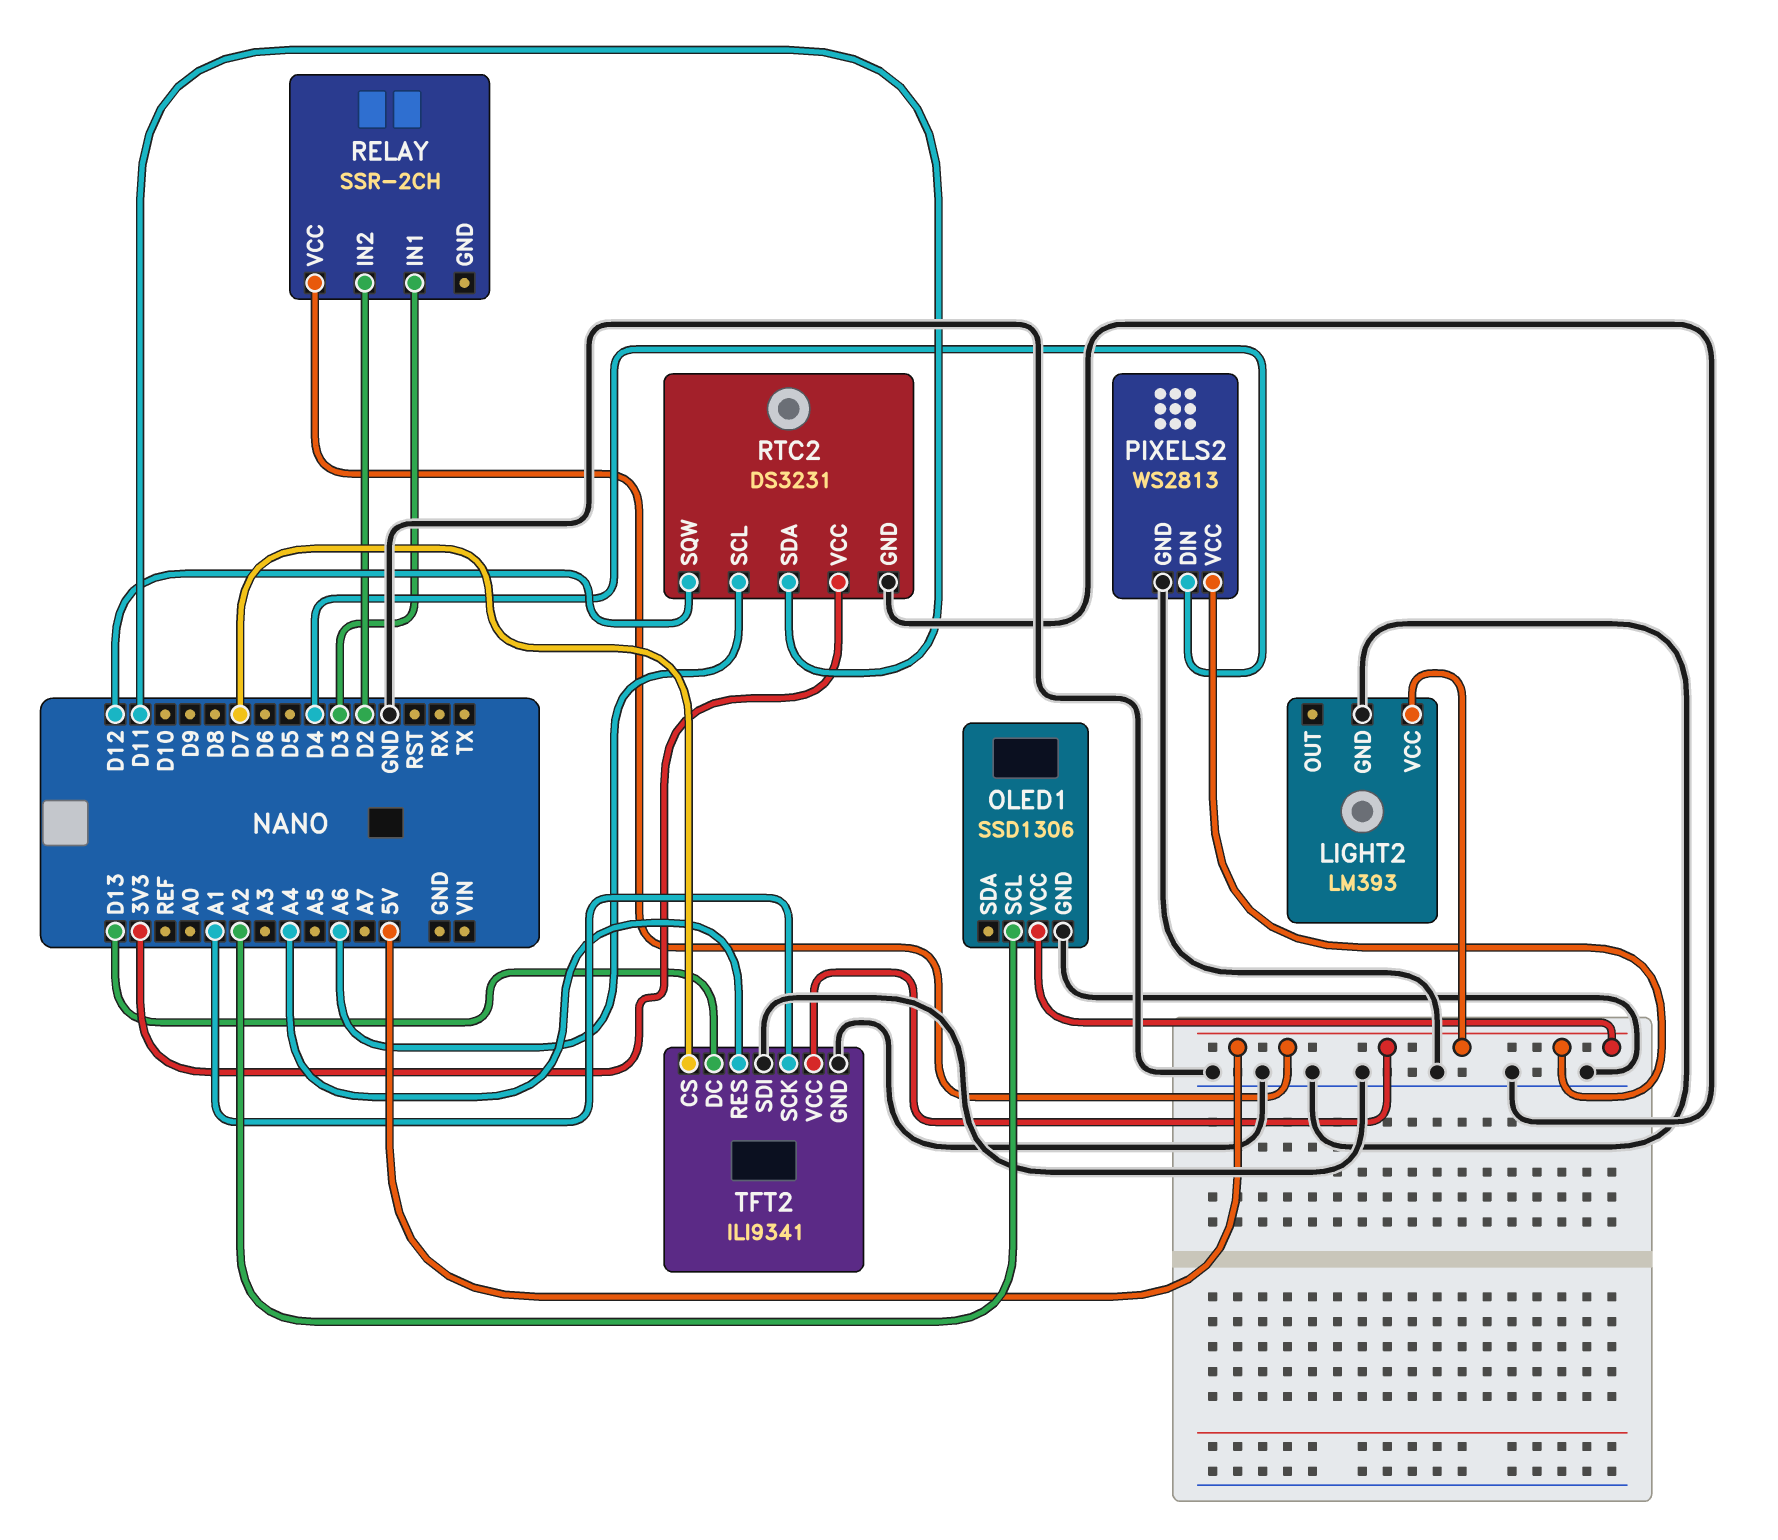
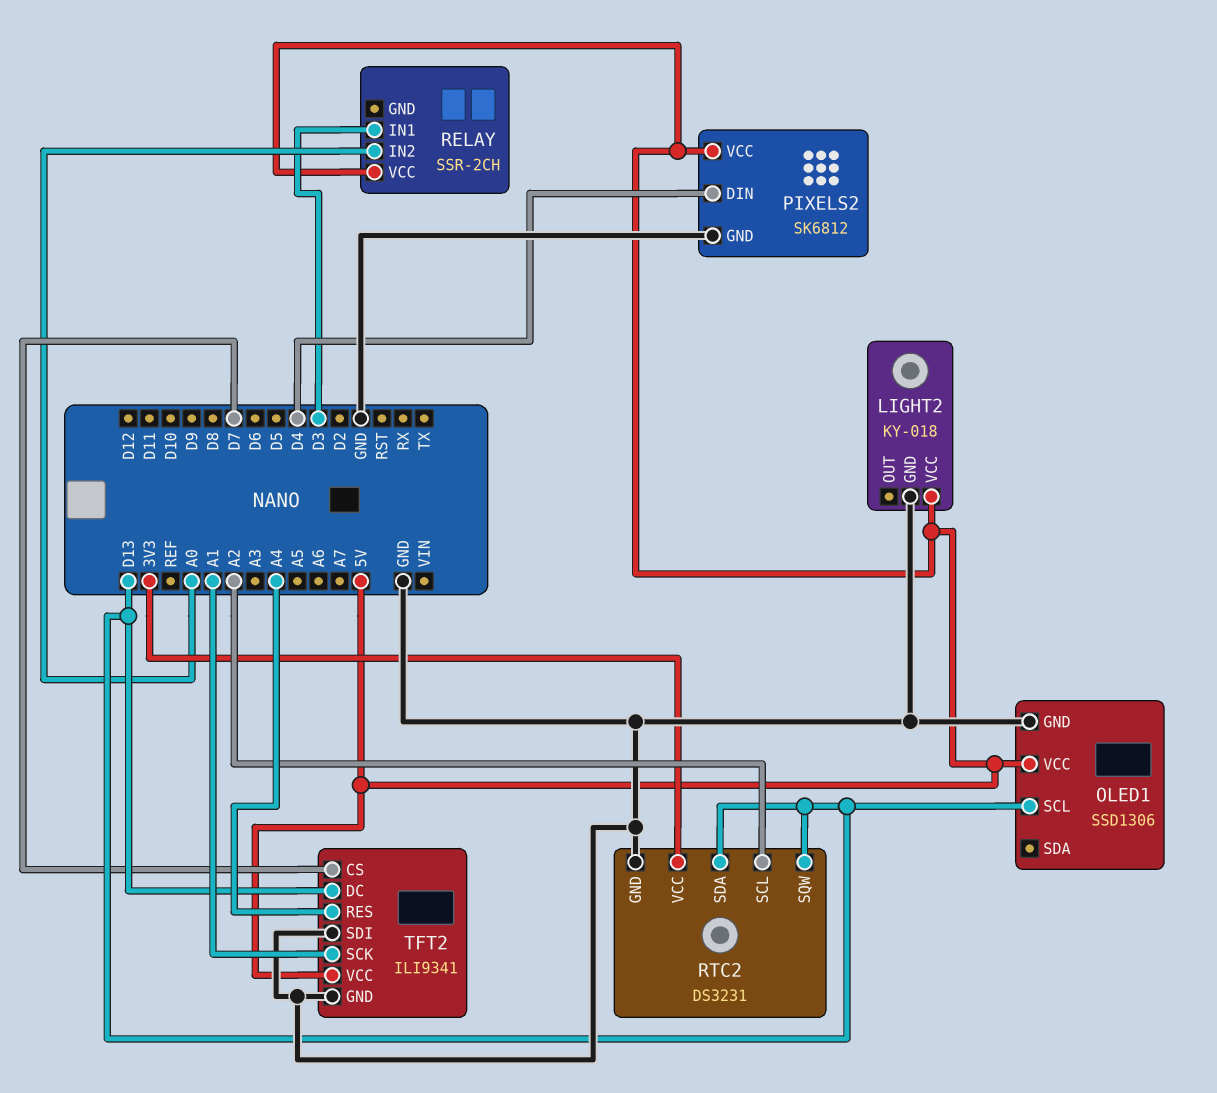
LIGHT2: LM393 -> KY-018
OLED1 pin SCL: A2 -> D13
PIXELS2: WS2813 -> SK6812
RELAY pin IN2: D2 -> A0
RTC2 pin SCL: A6 -> A2
RTC2 pin SDA: D11 -> D13
RTC2 pin SQW: D12 -> D13

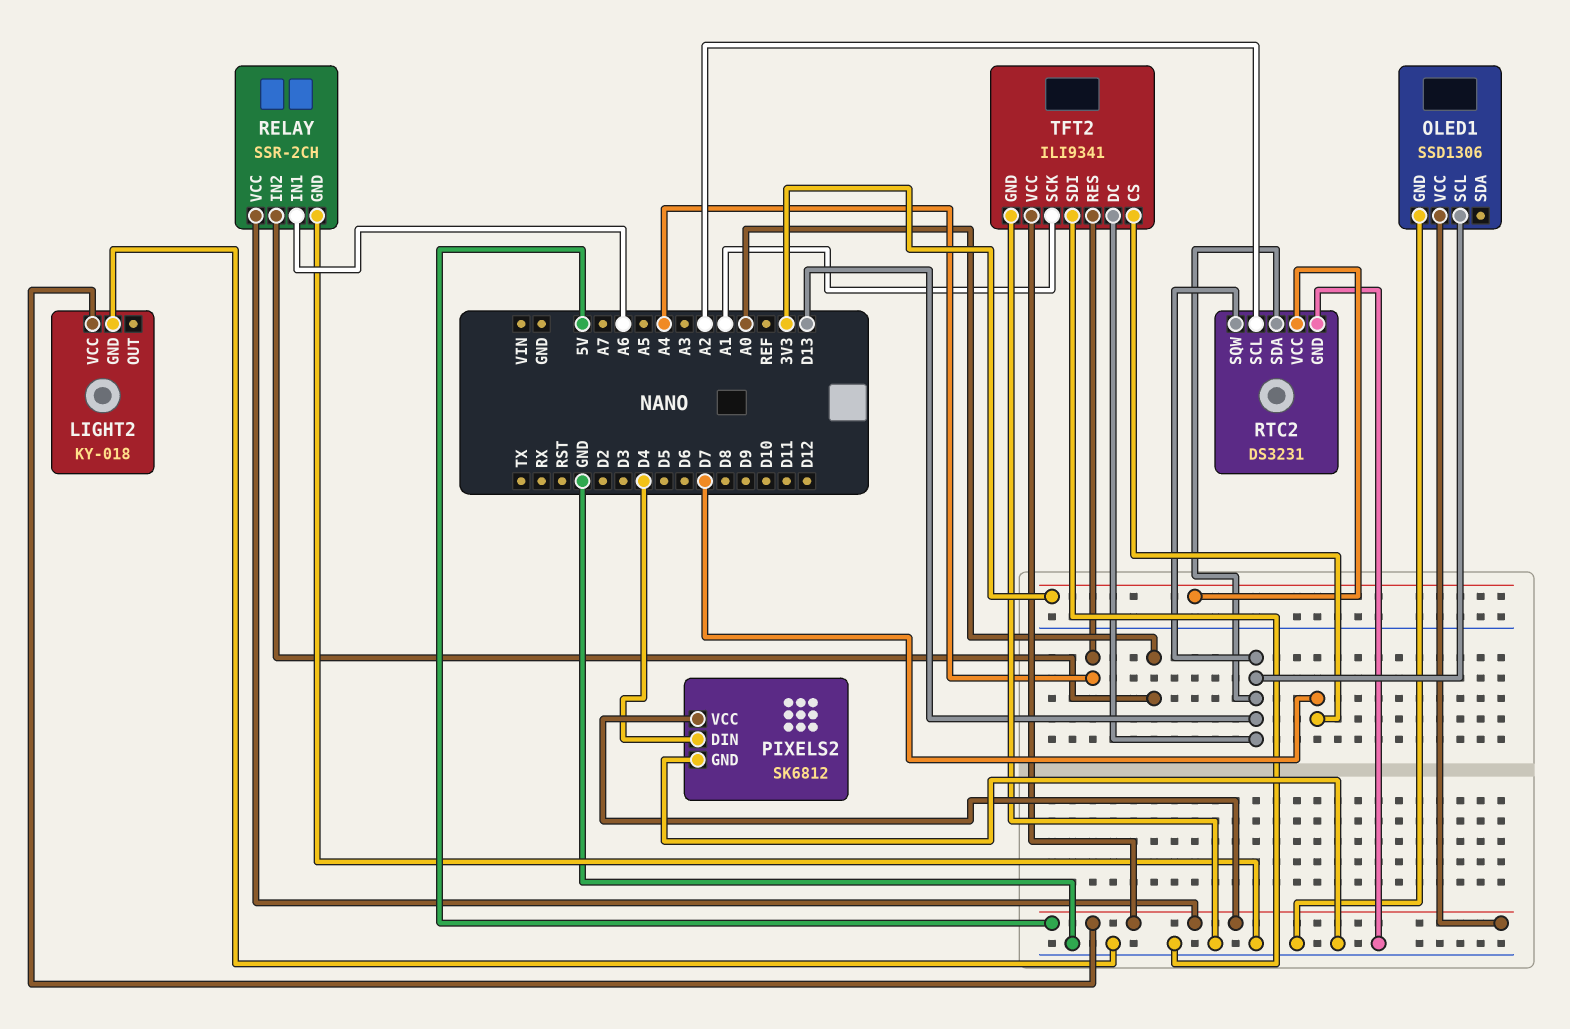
RELAY pin GND: none -> GND
RELAY pin IN1: D3 -> A6

